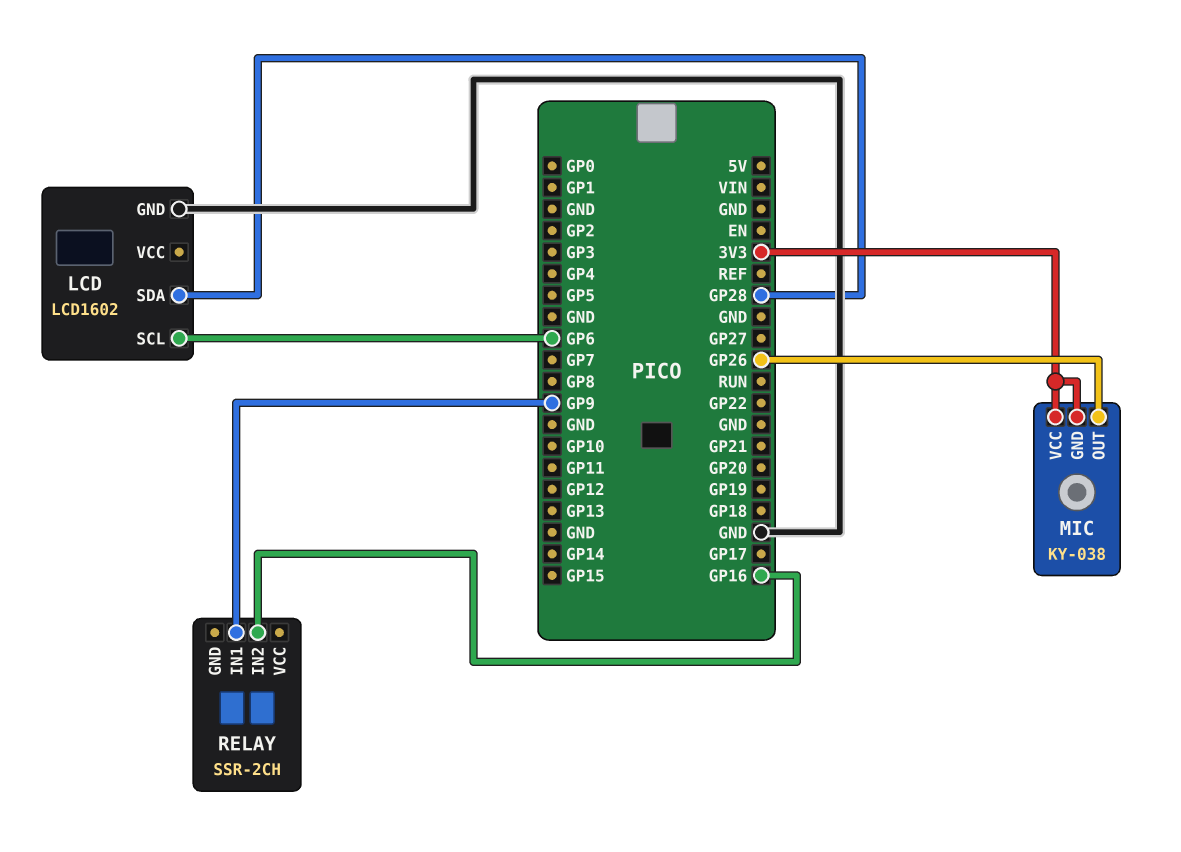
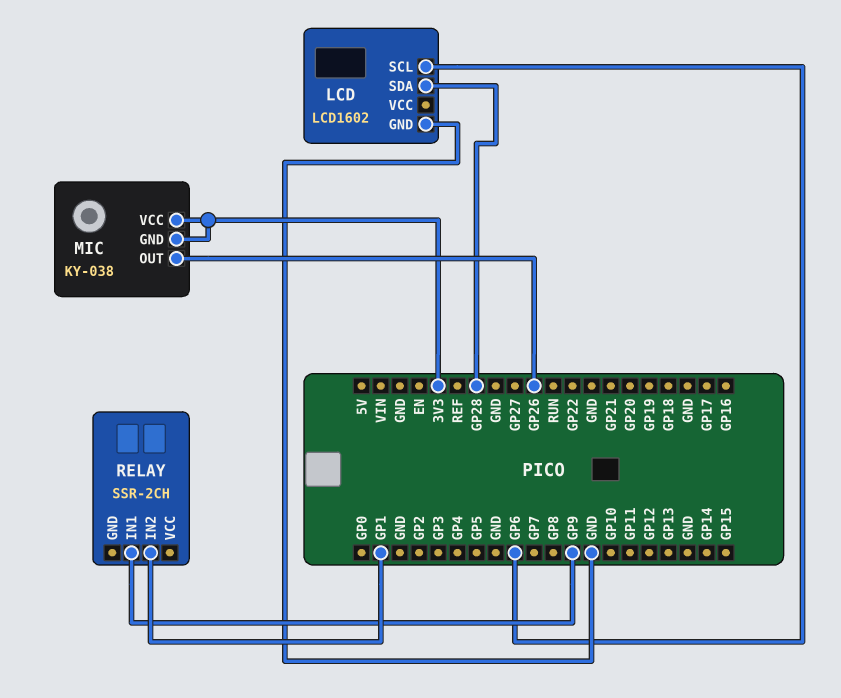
RELAY pin IN2: GP16 -> GP1

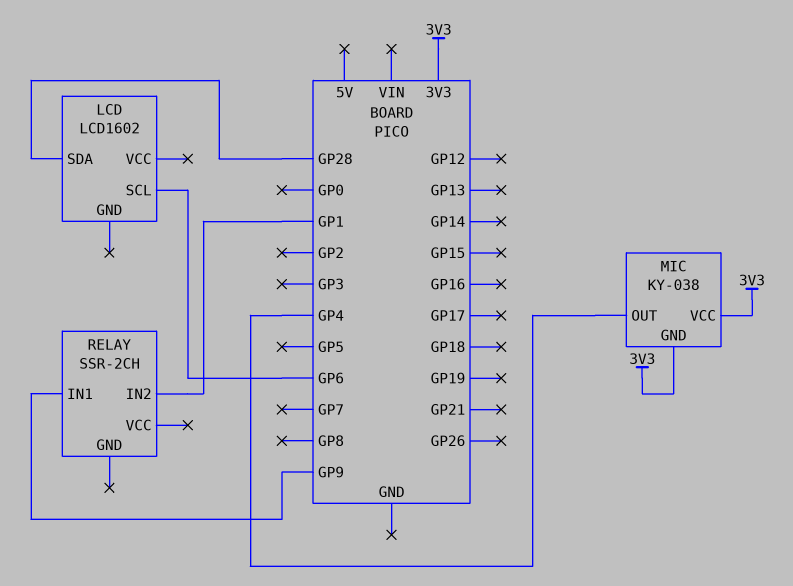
LCD pin GND: GND -> none
MIC pin OUT: GP26 -> GP4

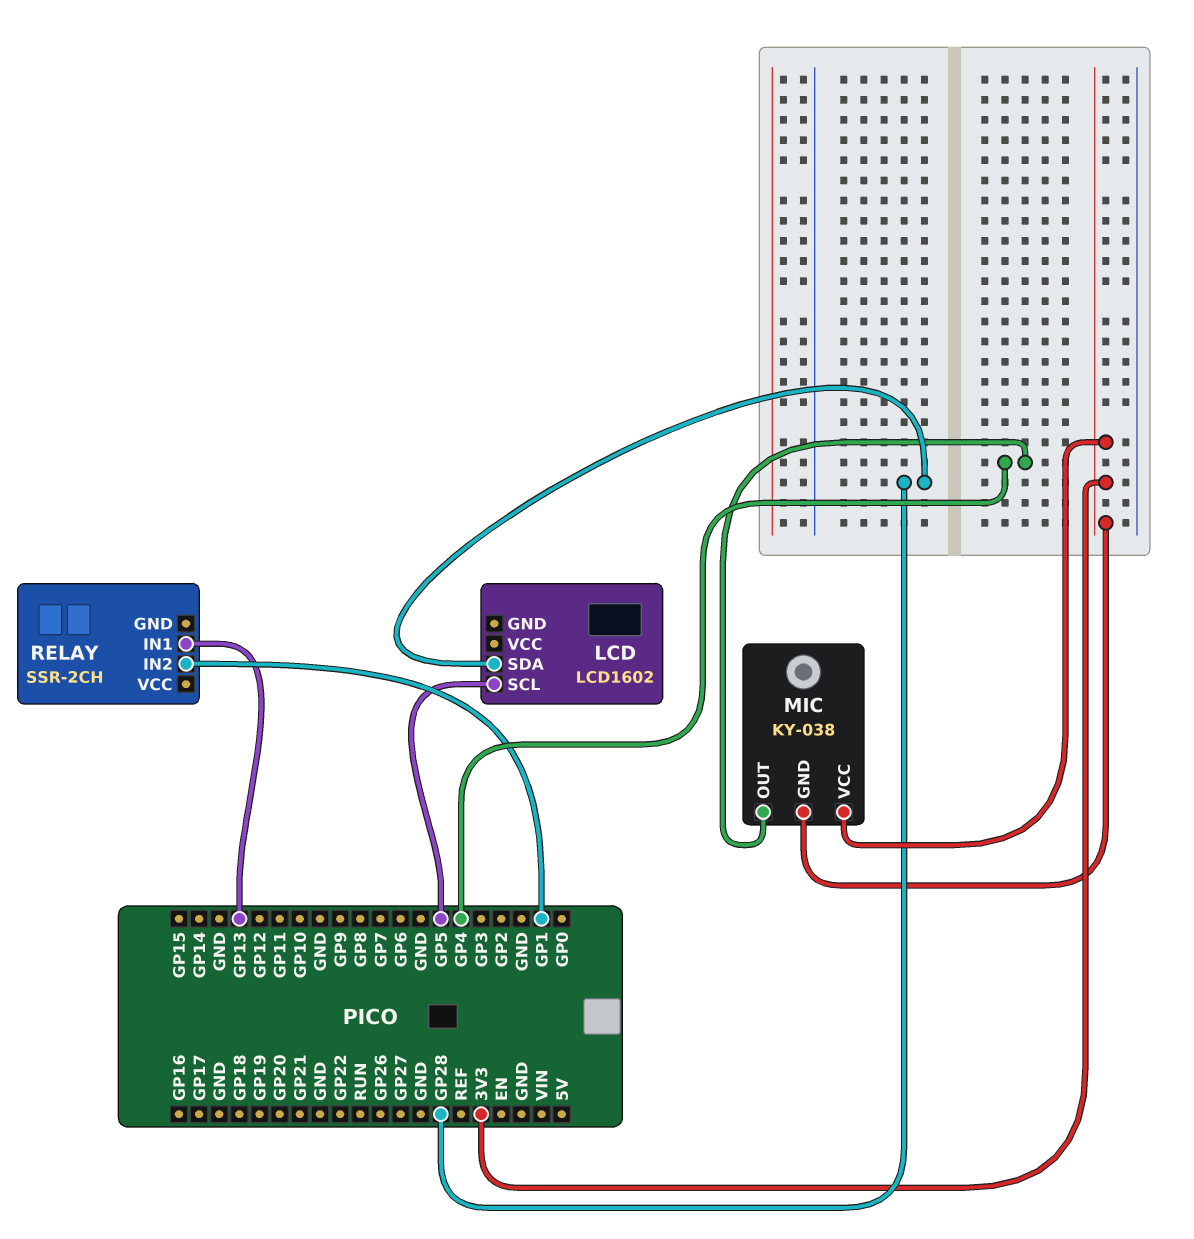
LCD pin SCL: GP6 -> GP5
RELAY pin IN1: GP9 -> GP13

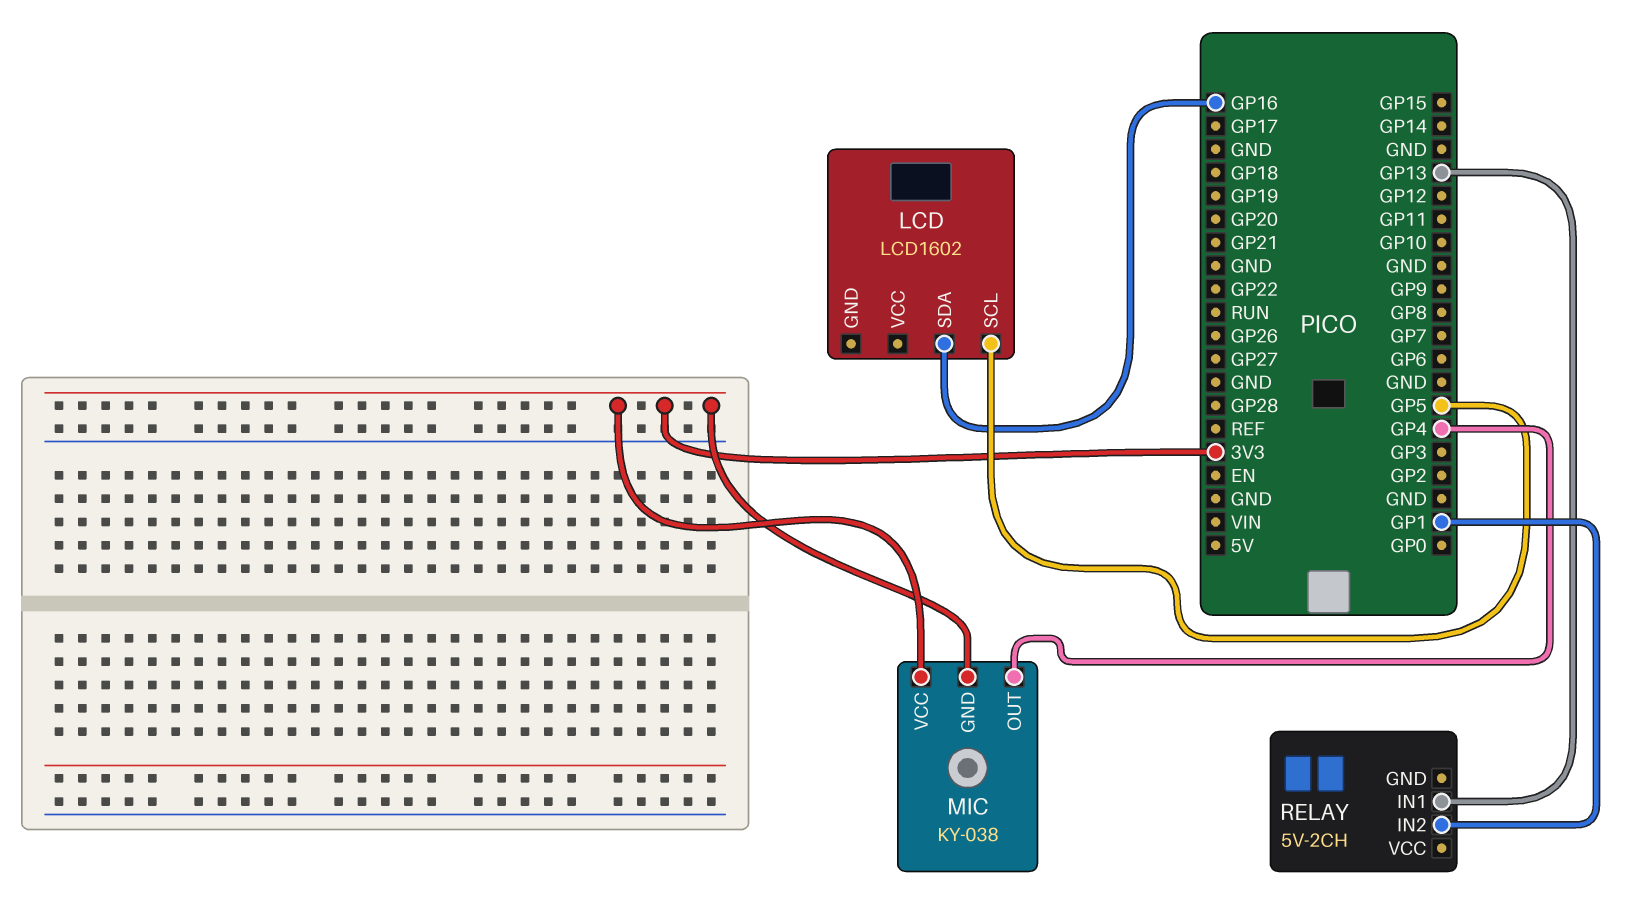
LCD pin SDA: GP28 -> GP16
RELAY: SSR-2CH -> 5V-2CH

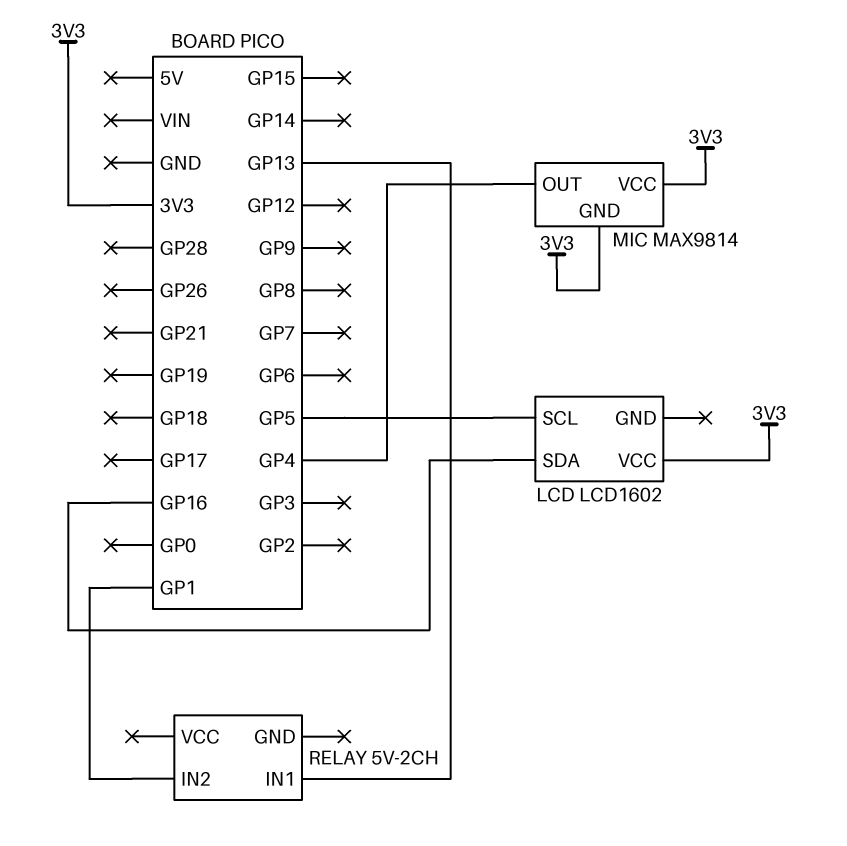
LCD pin VCC: none -> 3V3
MIC: KY-038 -> MAX9814

